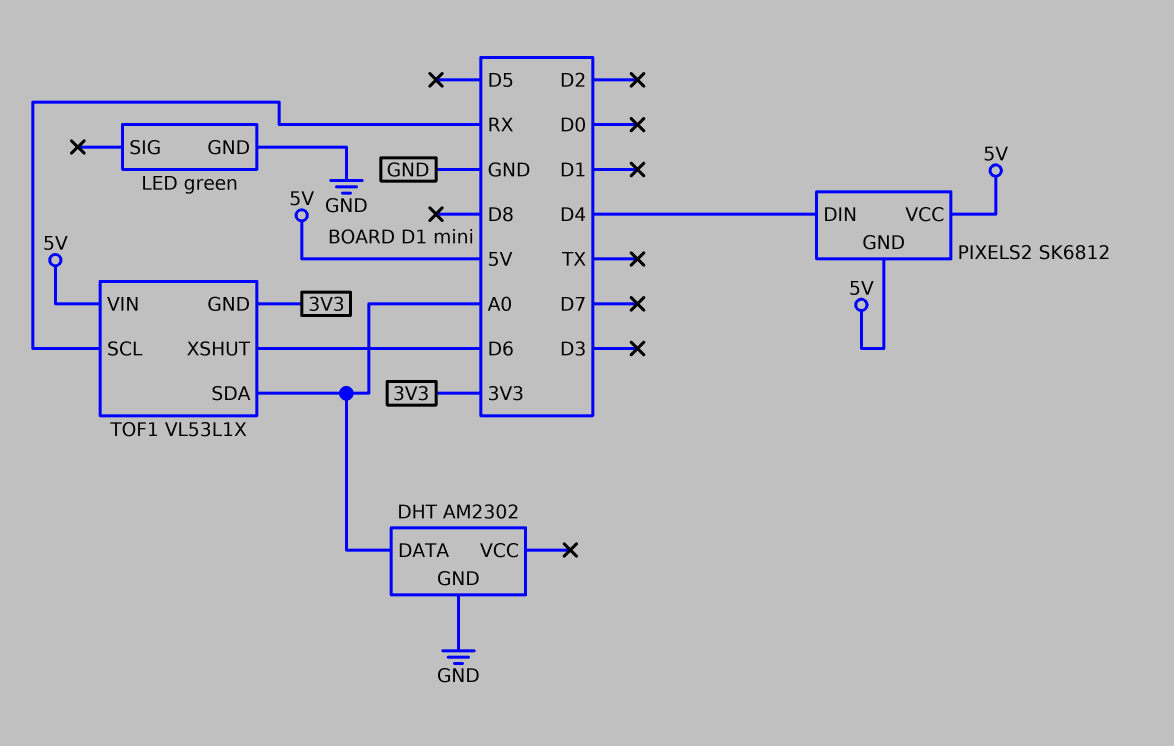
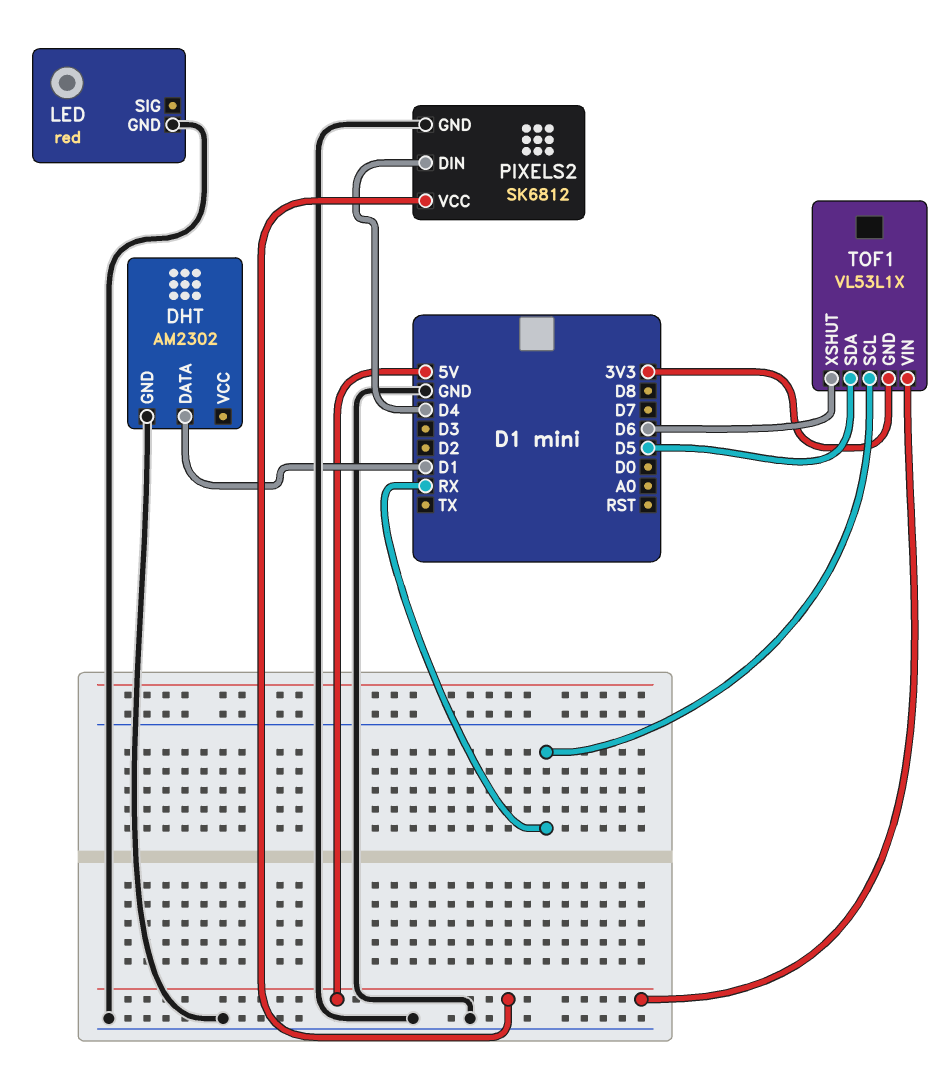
DHT pin DATA: A0 -> D1
LED: green -> red
PIXELS2 pin GND: 5V -> GND
TOF1 pin SDA: A0 -> D5

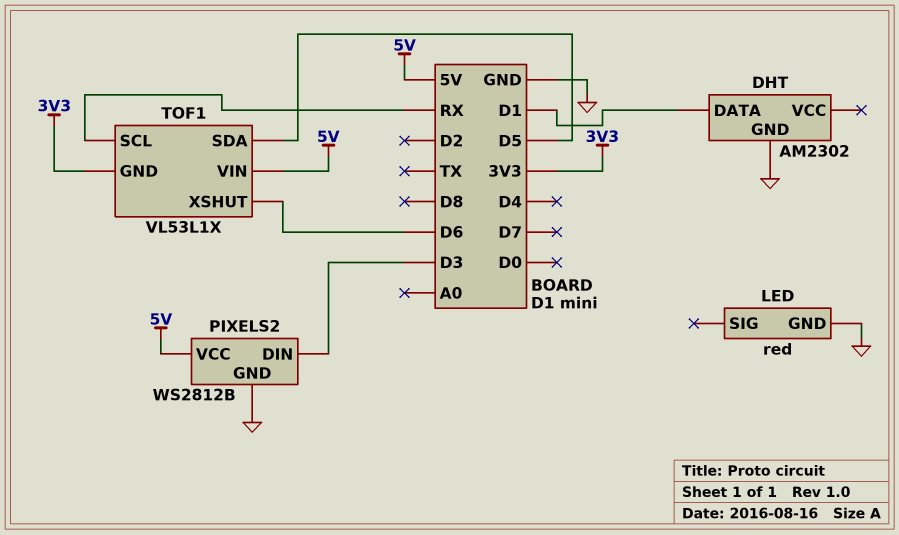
PIXELS2: SK6812 -> WS2812B
PIXELS2 pin DIN: D4 -> D3

